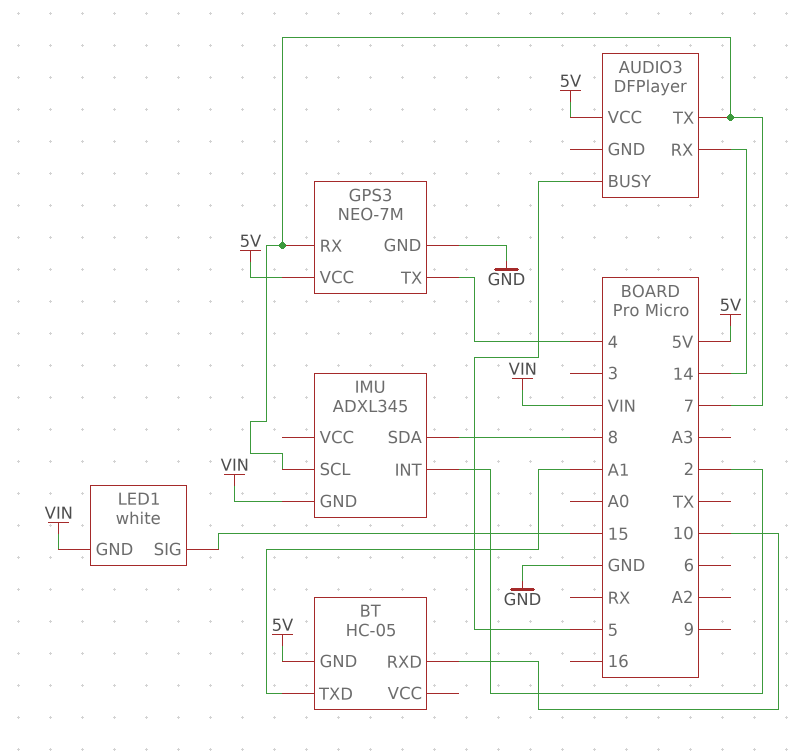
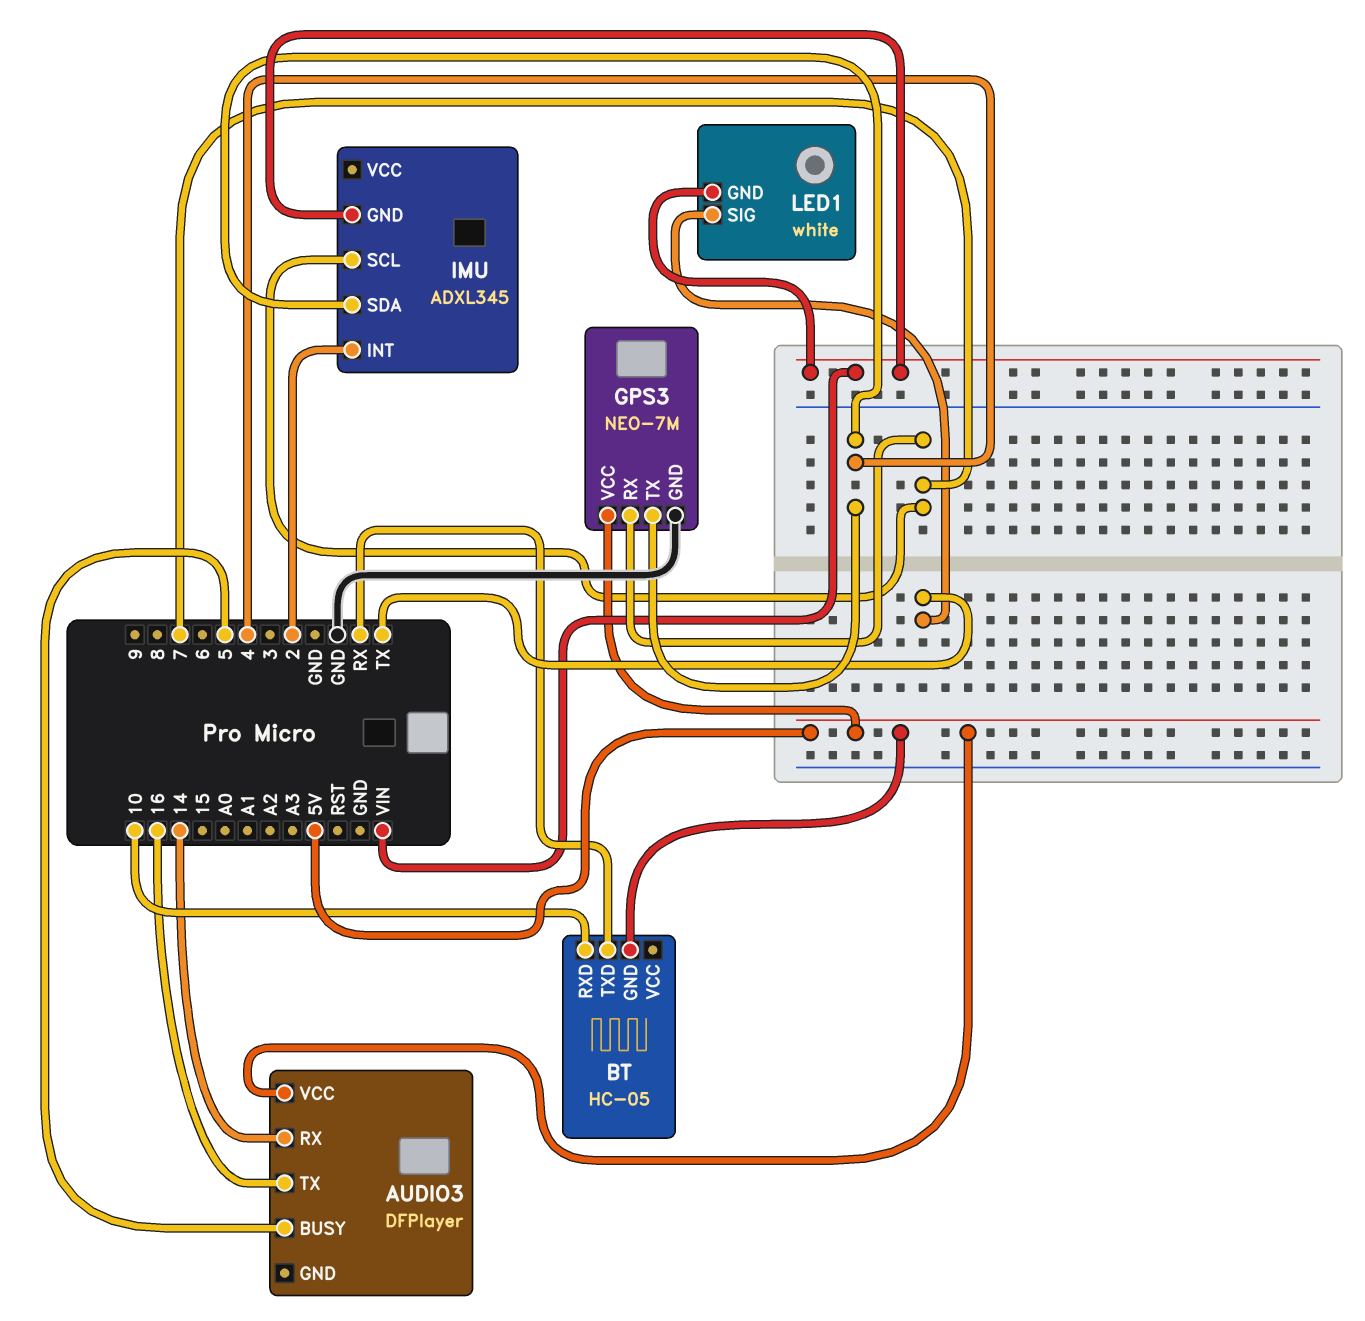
AUDIO3 pin TX: 7 -> 16
BT pin TXD: A1 -> RX
IMU pin SDA: 8 -> 4
LED1 pin SIG: 15 -> TX

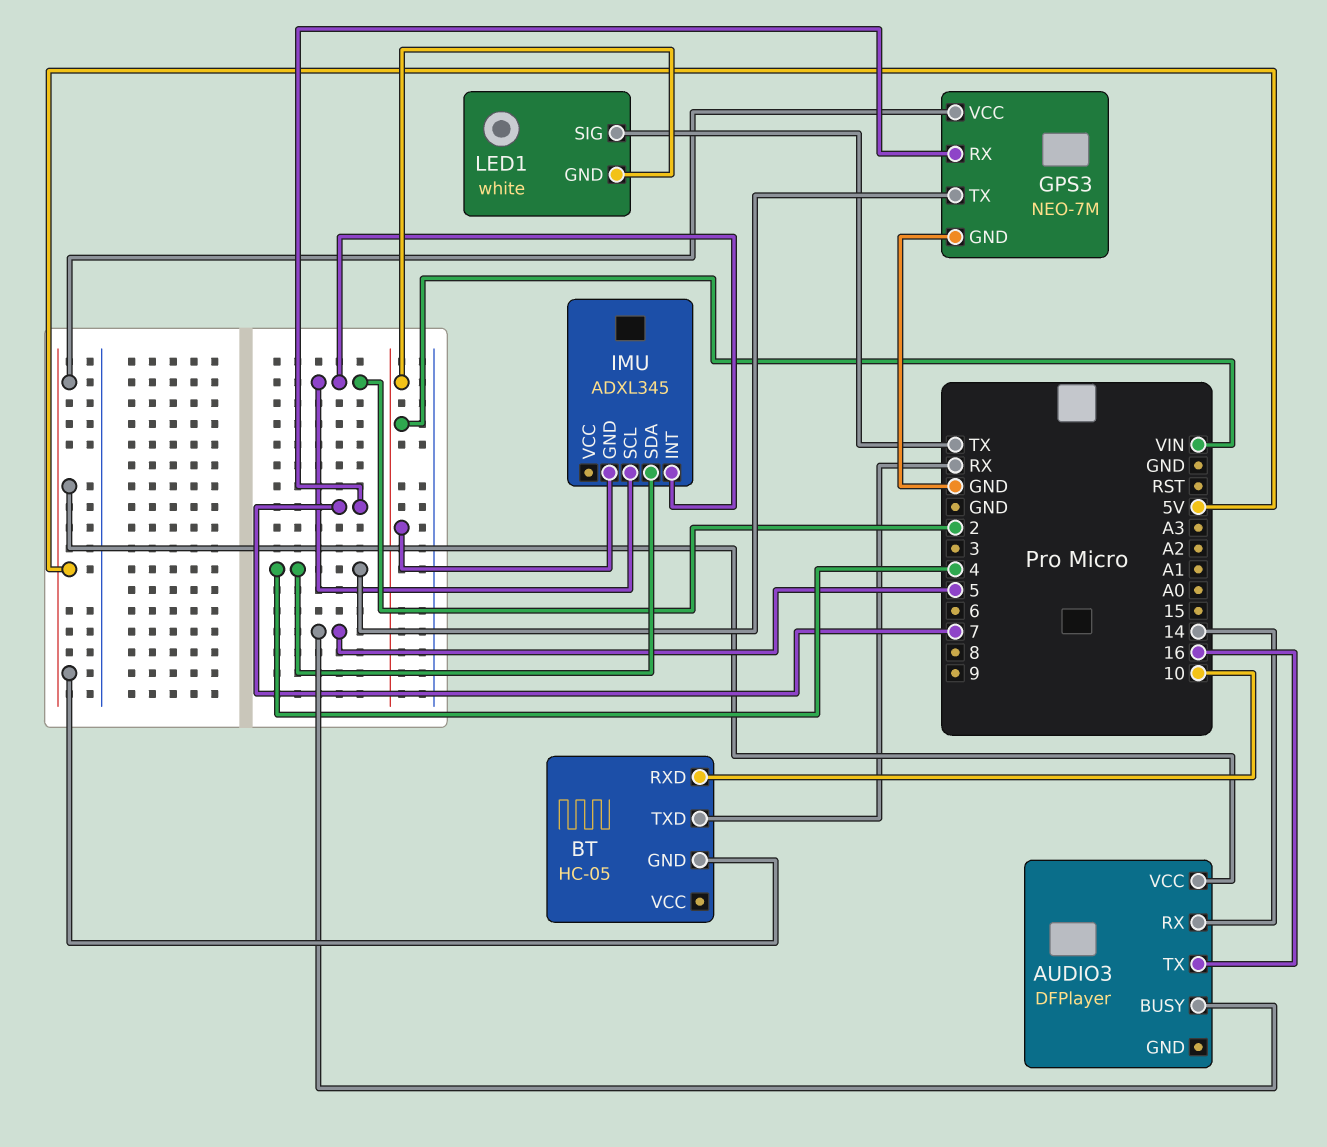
IMU pin SCL: 7 -> 2

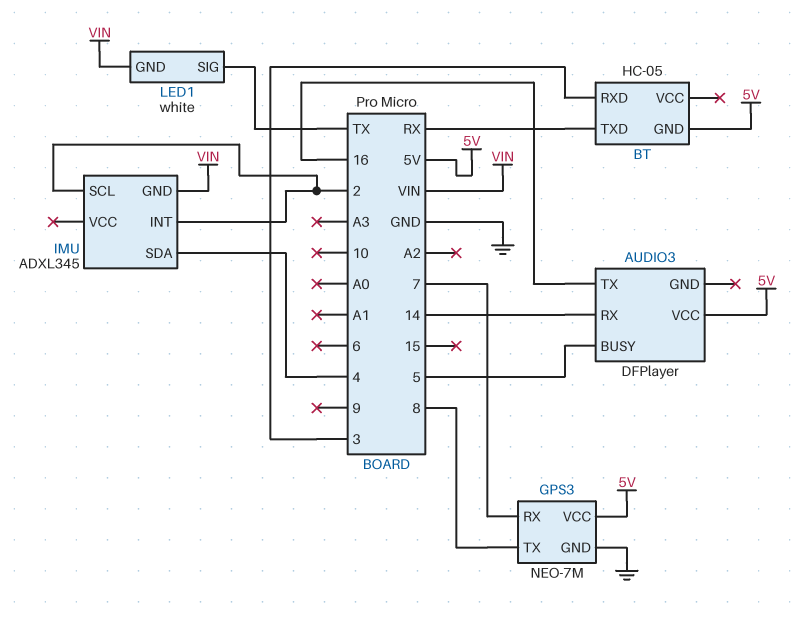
BT pin RXD: 10 -> 3
GPS3 pin TX: 4 -> 8

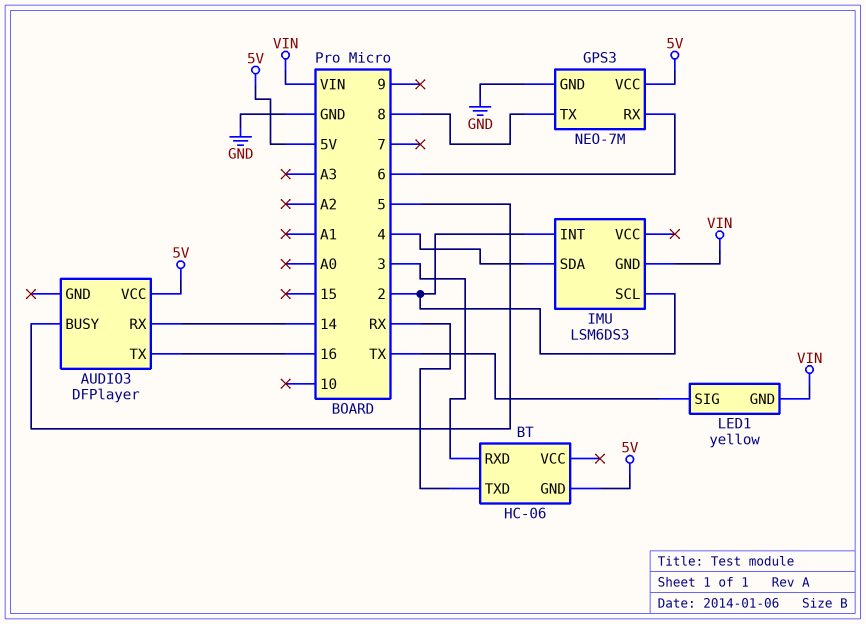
BT: HC-05 -> HC-06
GPS3 pin RX: 7 -> 6
IMU: ADXL345 -> LSM6DS3
LED1: white -> yellow

